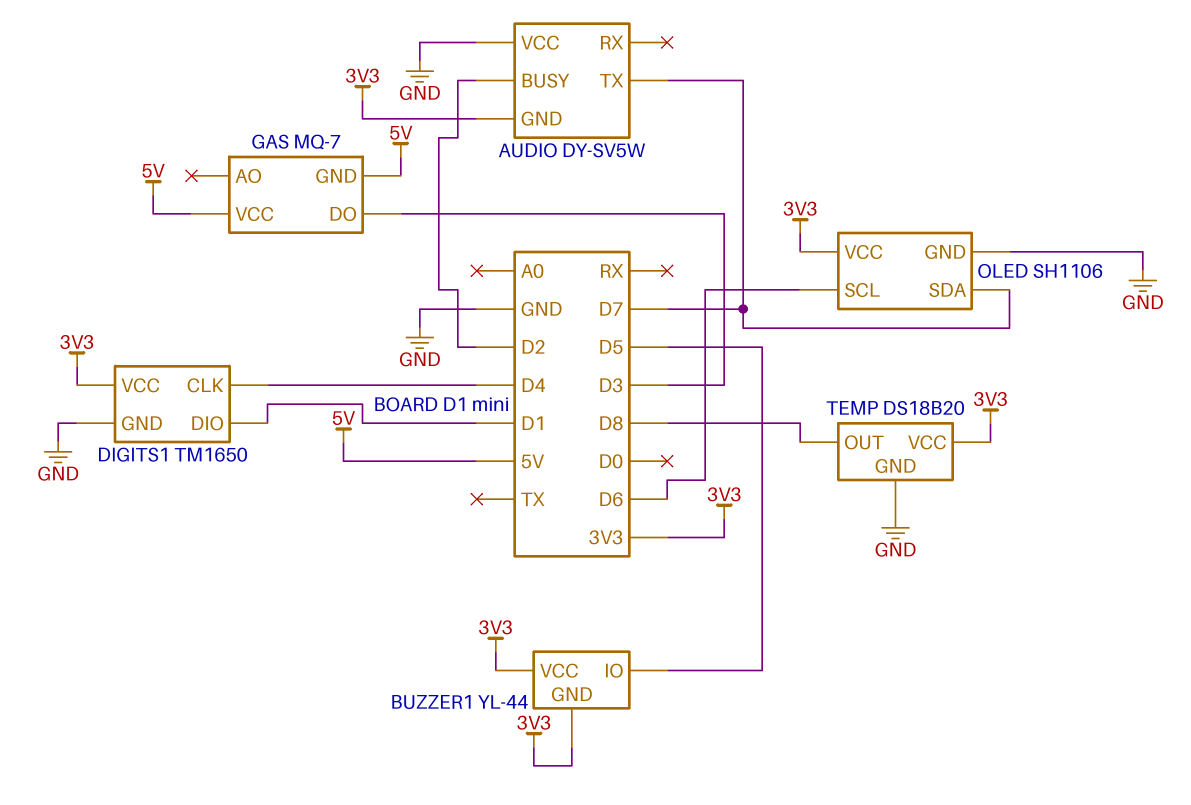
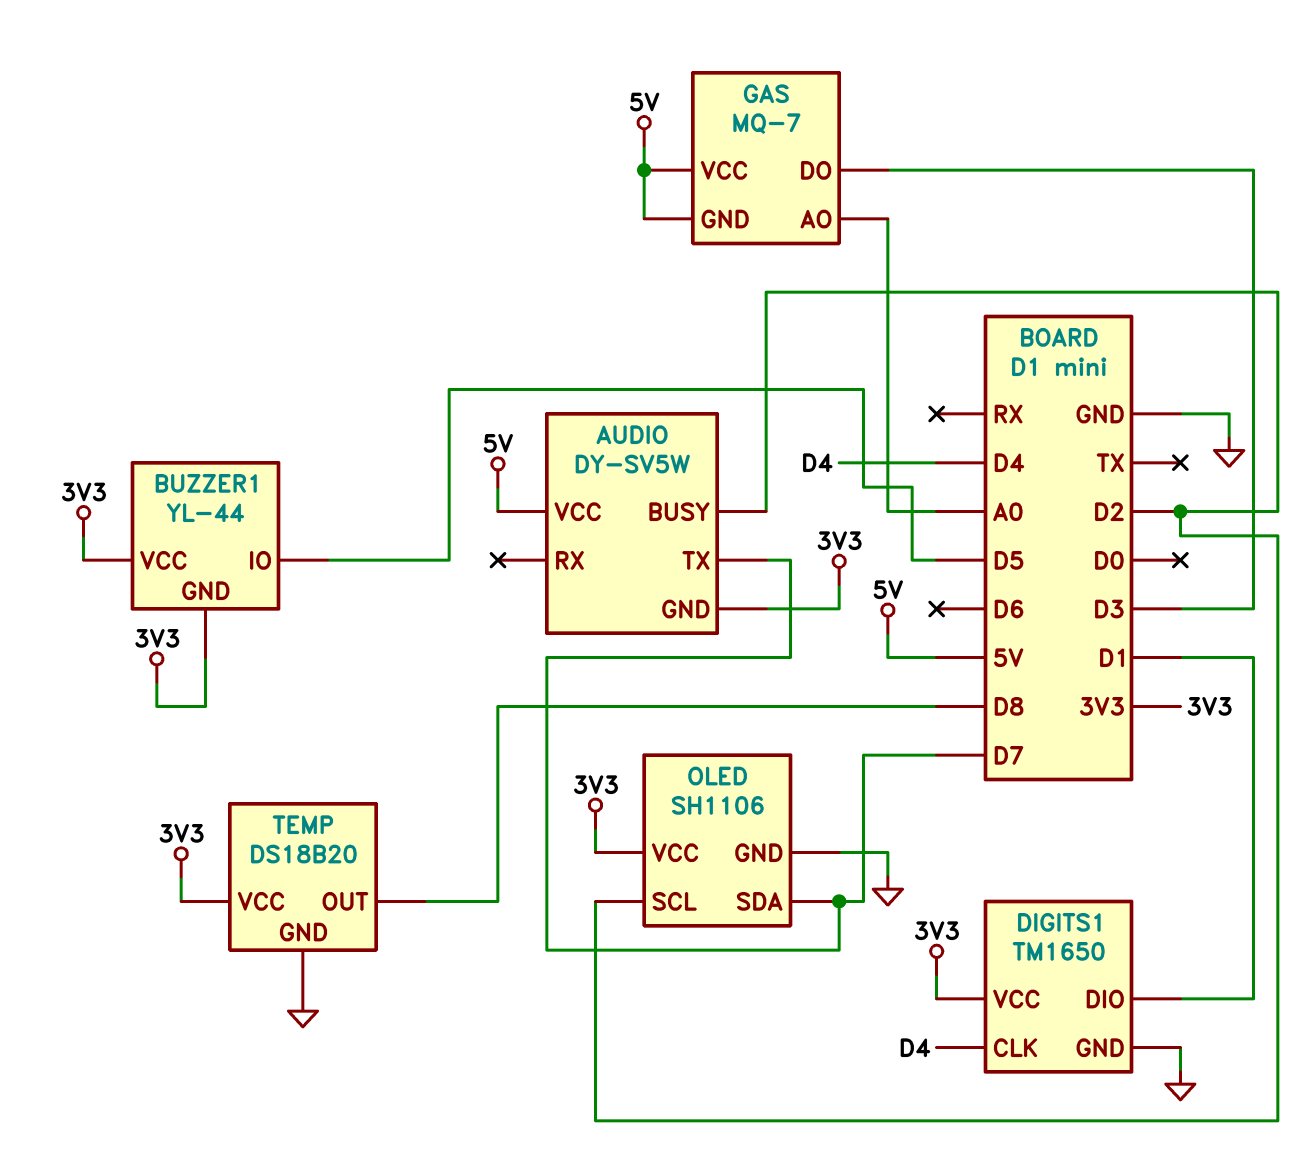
AUDIO pin VCC: GND -> 5V
GAS pin AO: none -> A0
OLED pin SCL: D6 -> D2

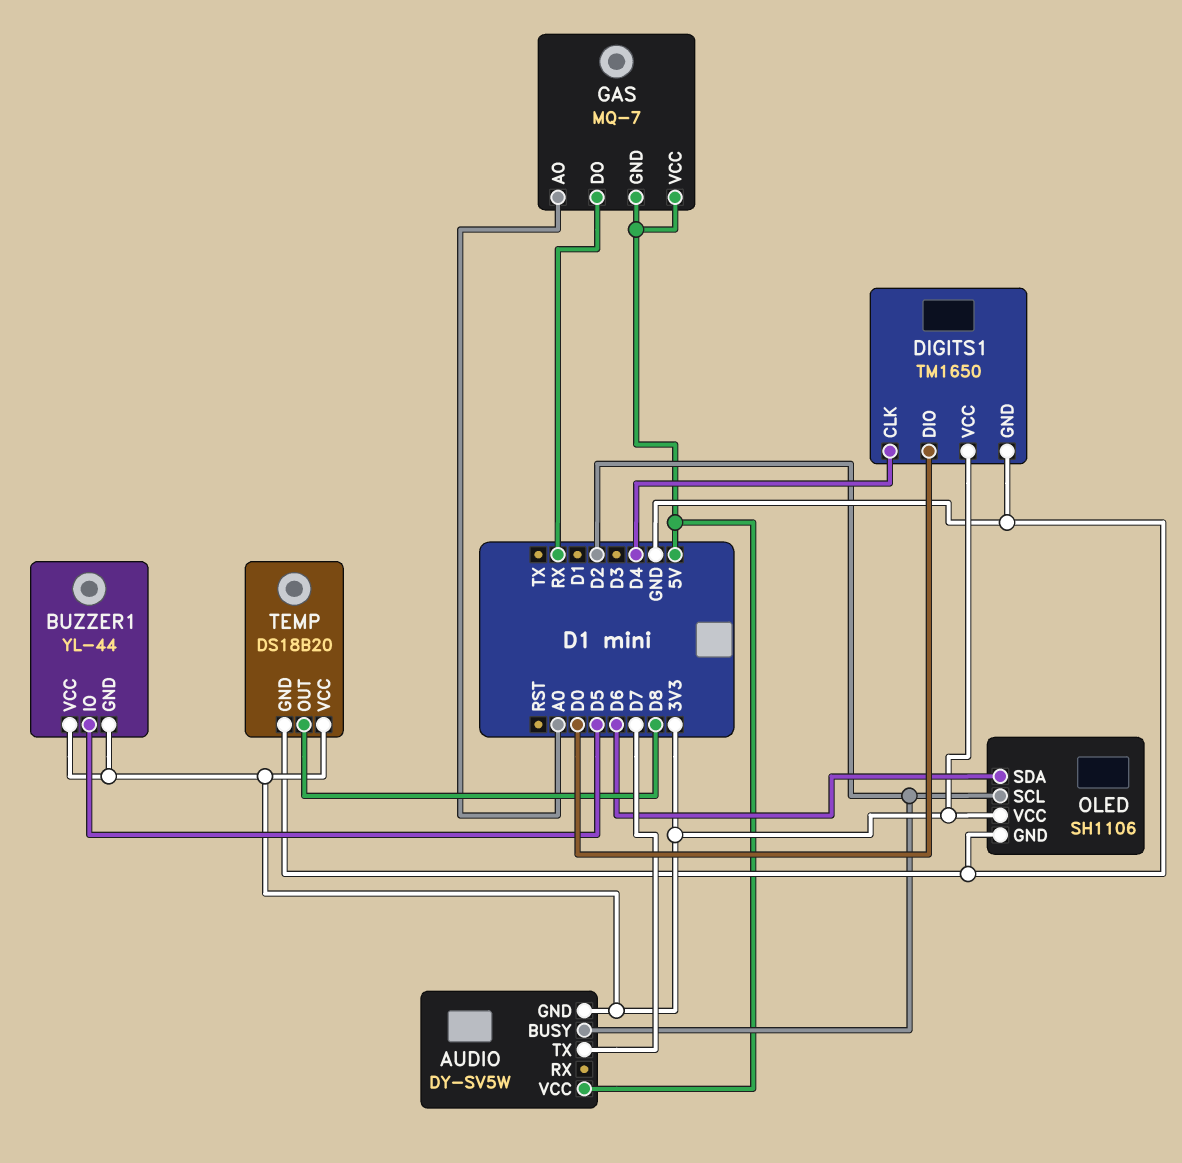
DIGITS1 pin DIO: D1 -> D0
GAS pin DO: D3 -> RX
OLED pin SDA: D7 -> D6

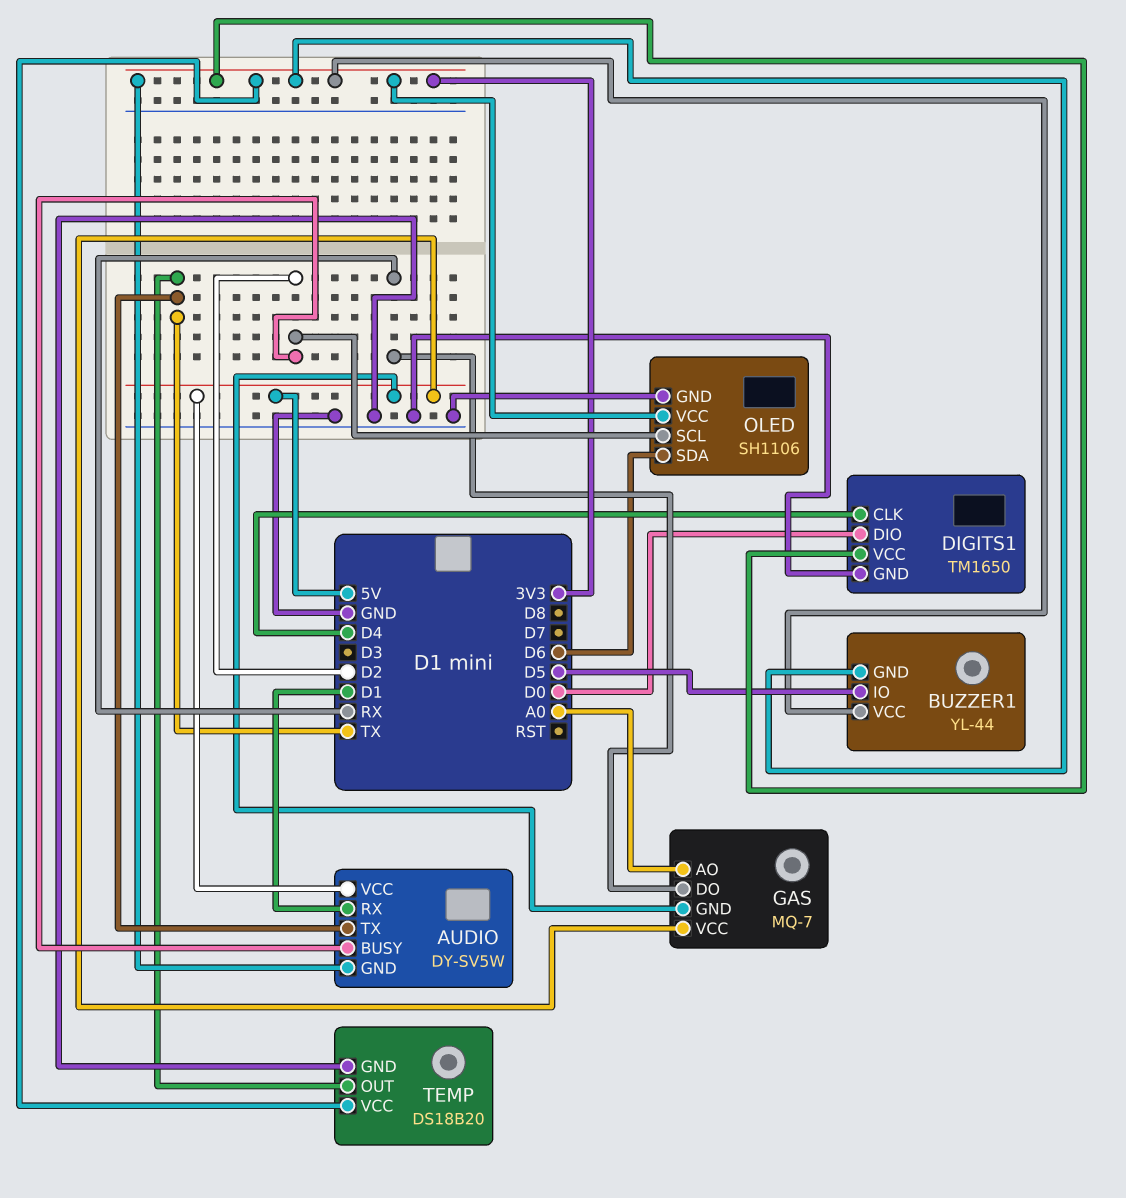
AUDIO pin RX: none -> D1
AUDIO pin TX: D7 -> TX
TEMP pin OUT: D8 -> TX

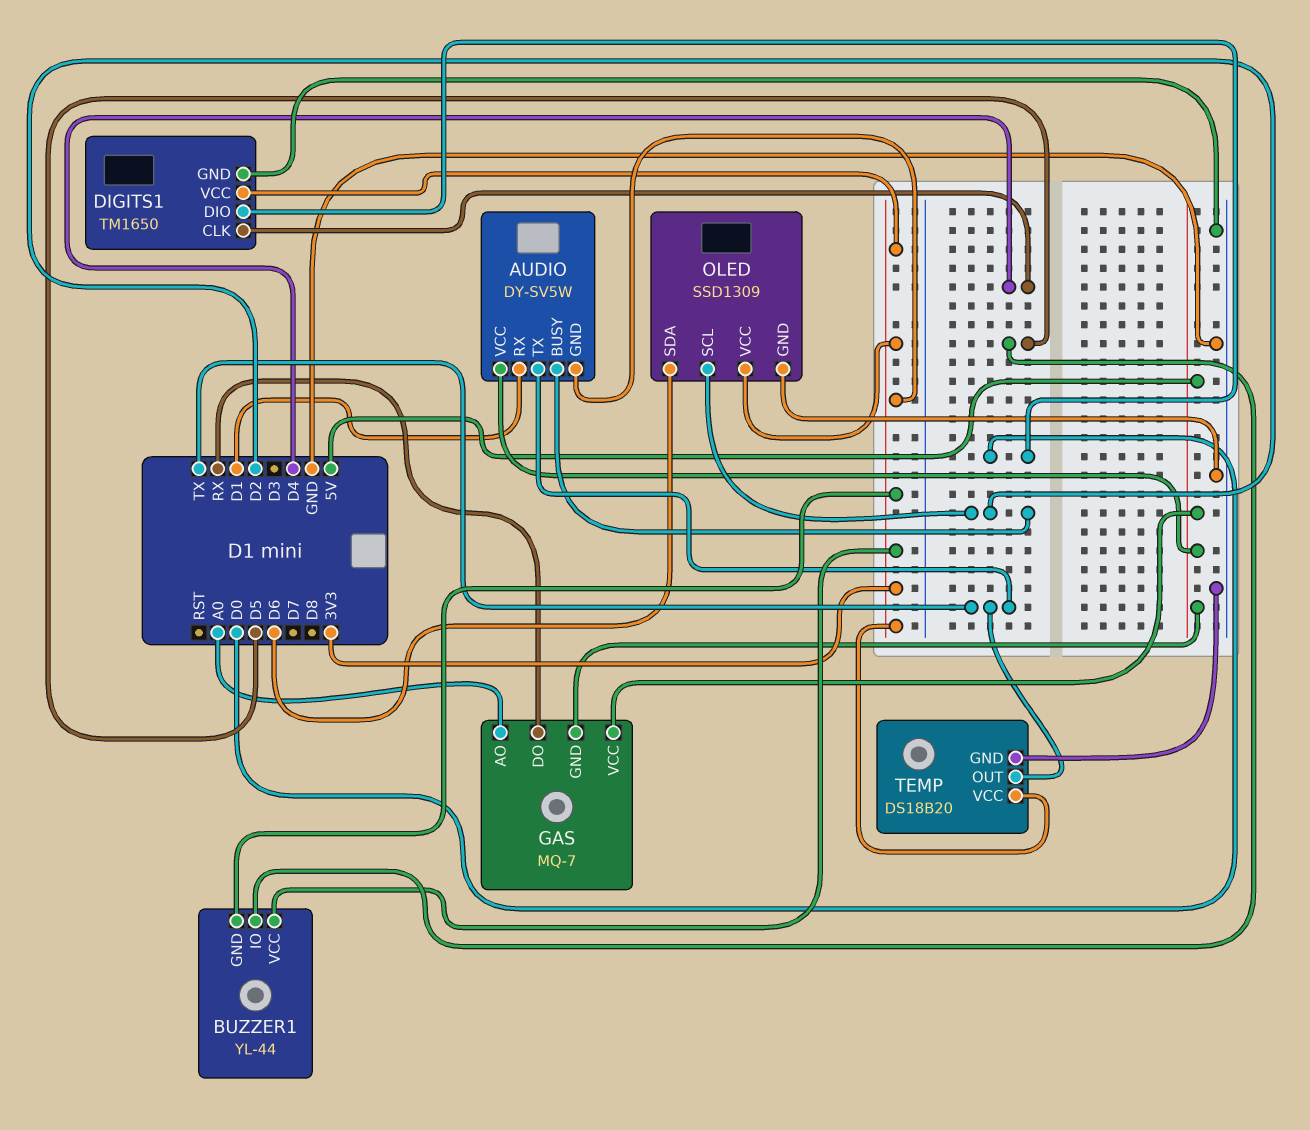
OLED: SH1106 -> SSD1309

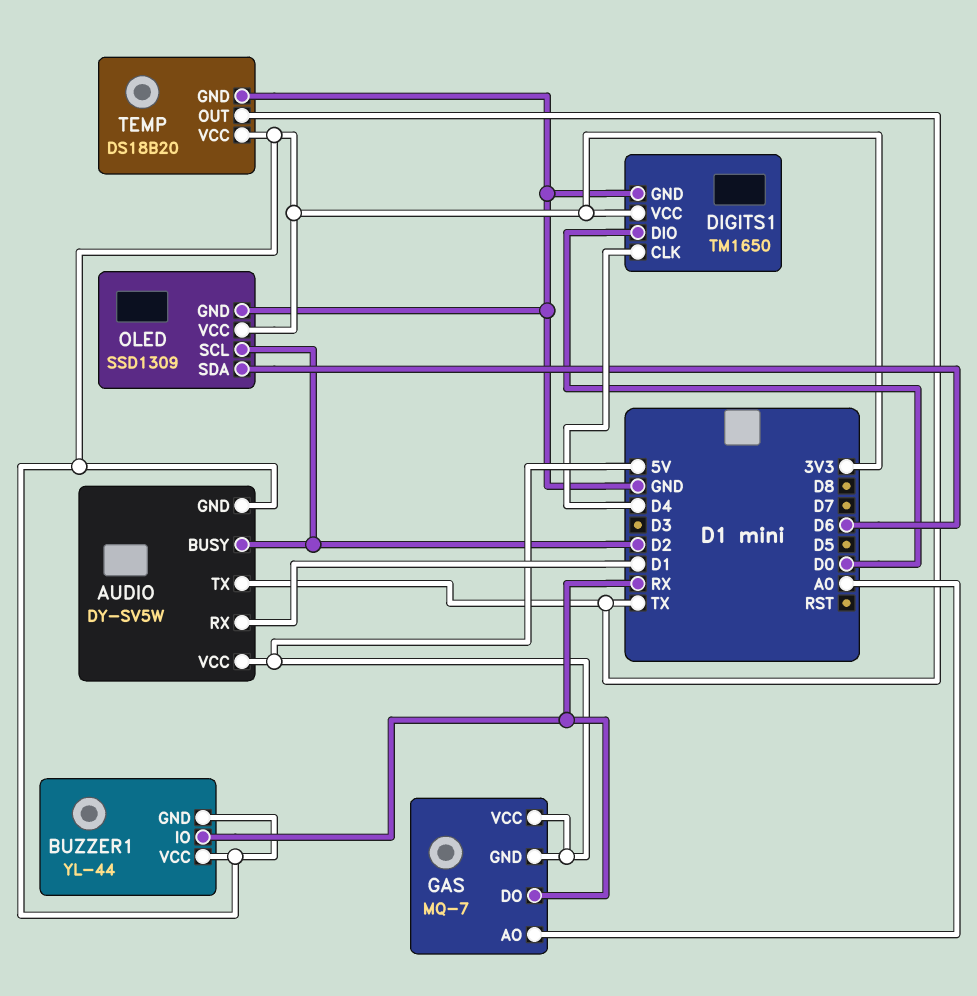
BUZZER1 pin IO: D5 -> RX

